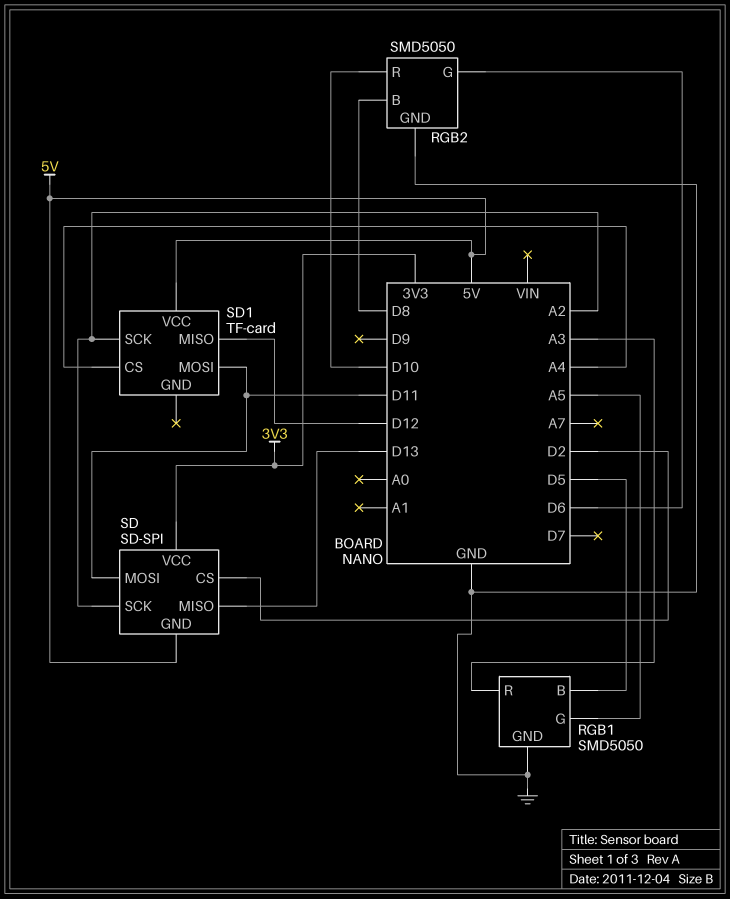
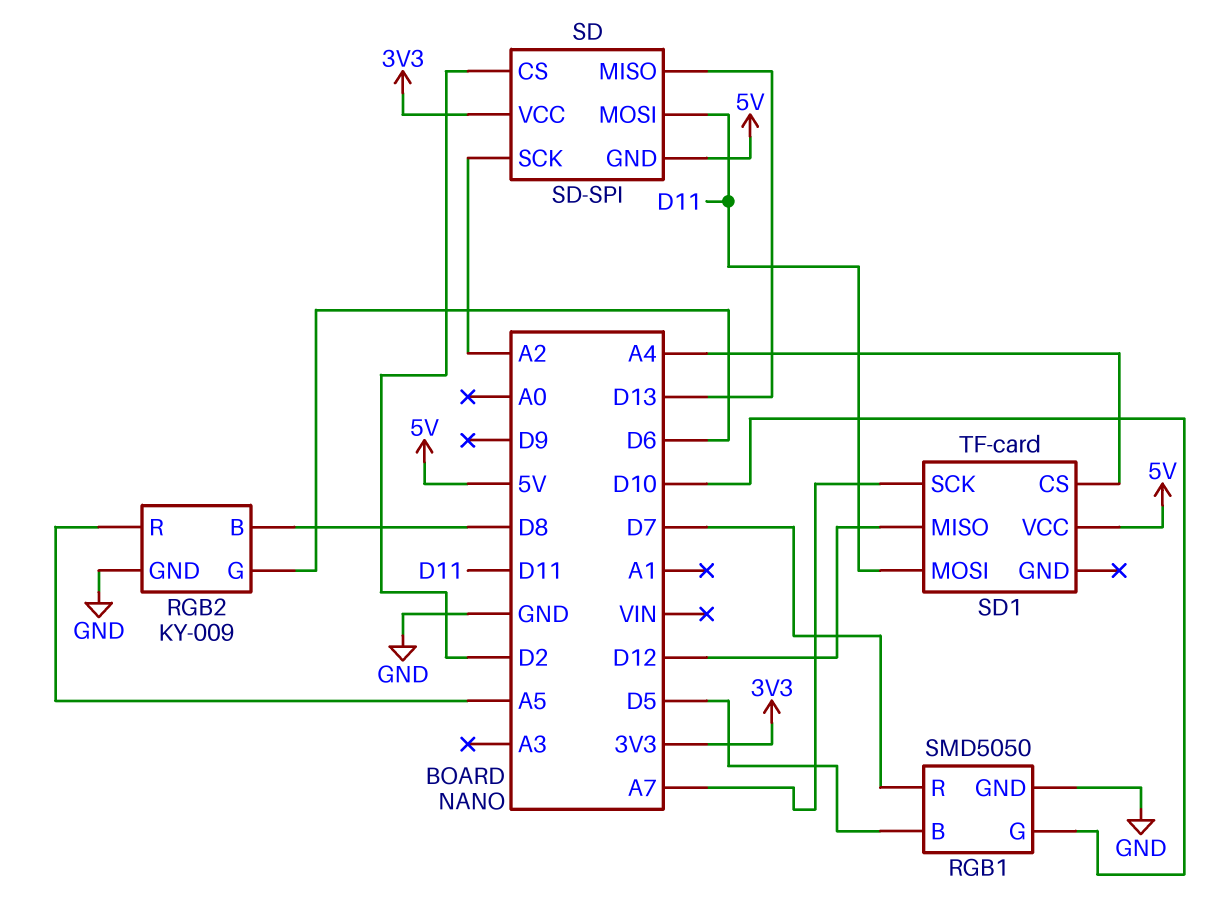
RGB1 pin G: A5 -> D10
RGB1 pin R: A3 -> D7
RGB2: SMD5050 -> KY-009
RGB2 pin R: D10 -> A5
SD1 pin SCK: A2 -> A7

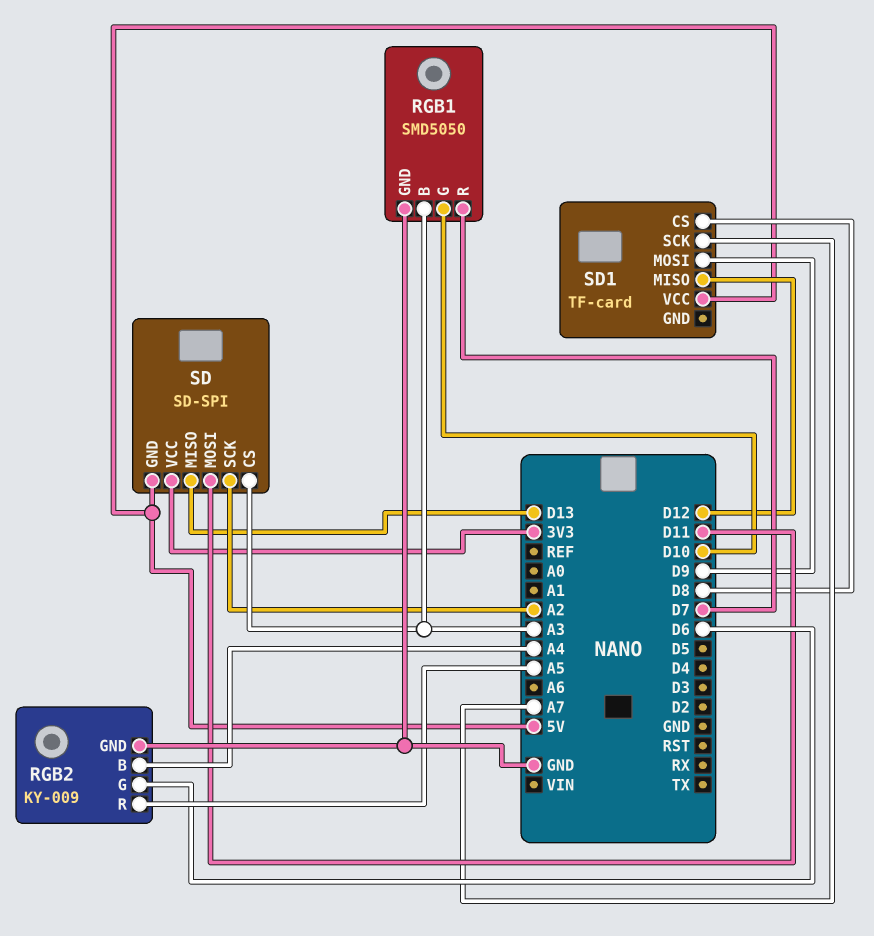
RGB1 pin B: D5 -> A3
RGB2 pin B: D8 -> A4
SD pin CS: D2 -> A3
SD1 pin CS: A4 -> D8
SD1 pin MOSI: D11 -> D9

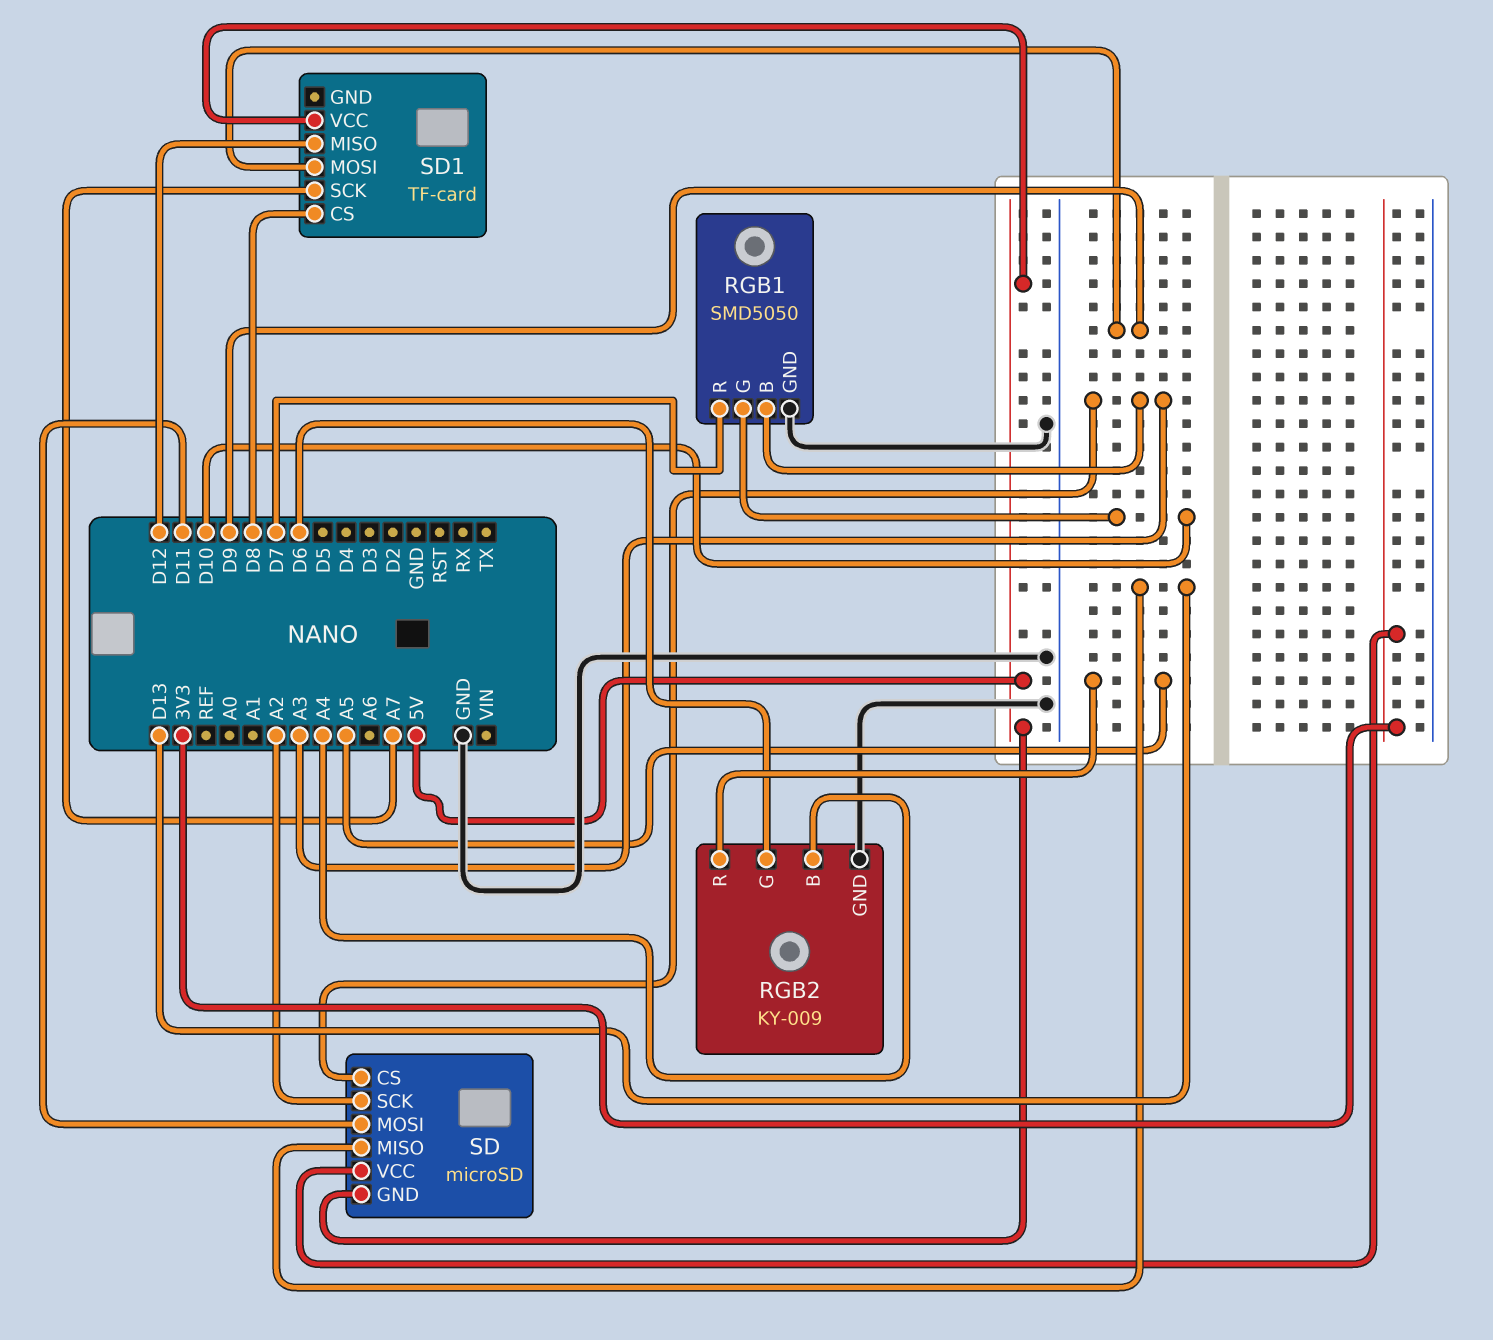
SD: SD-SPI -> microSD

